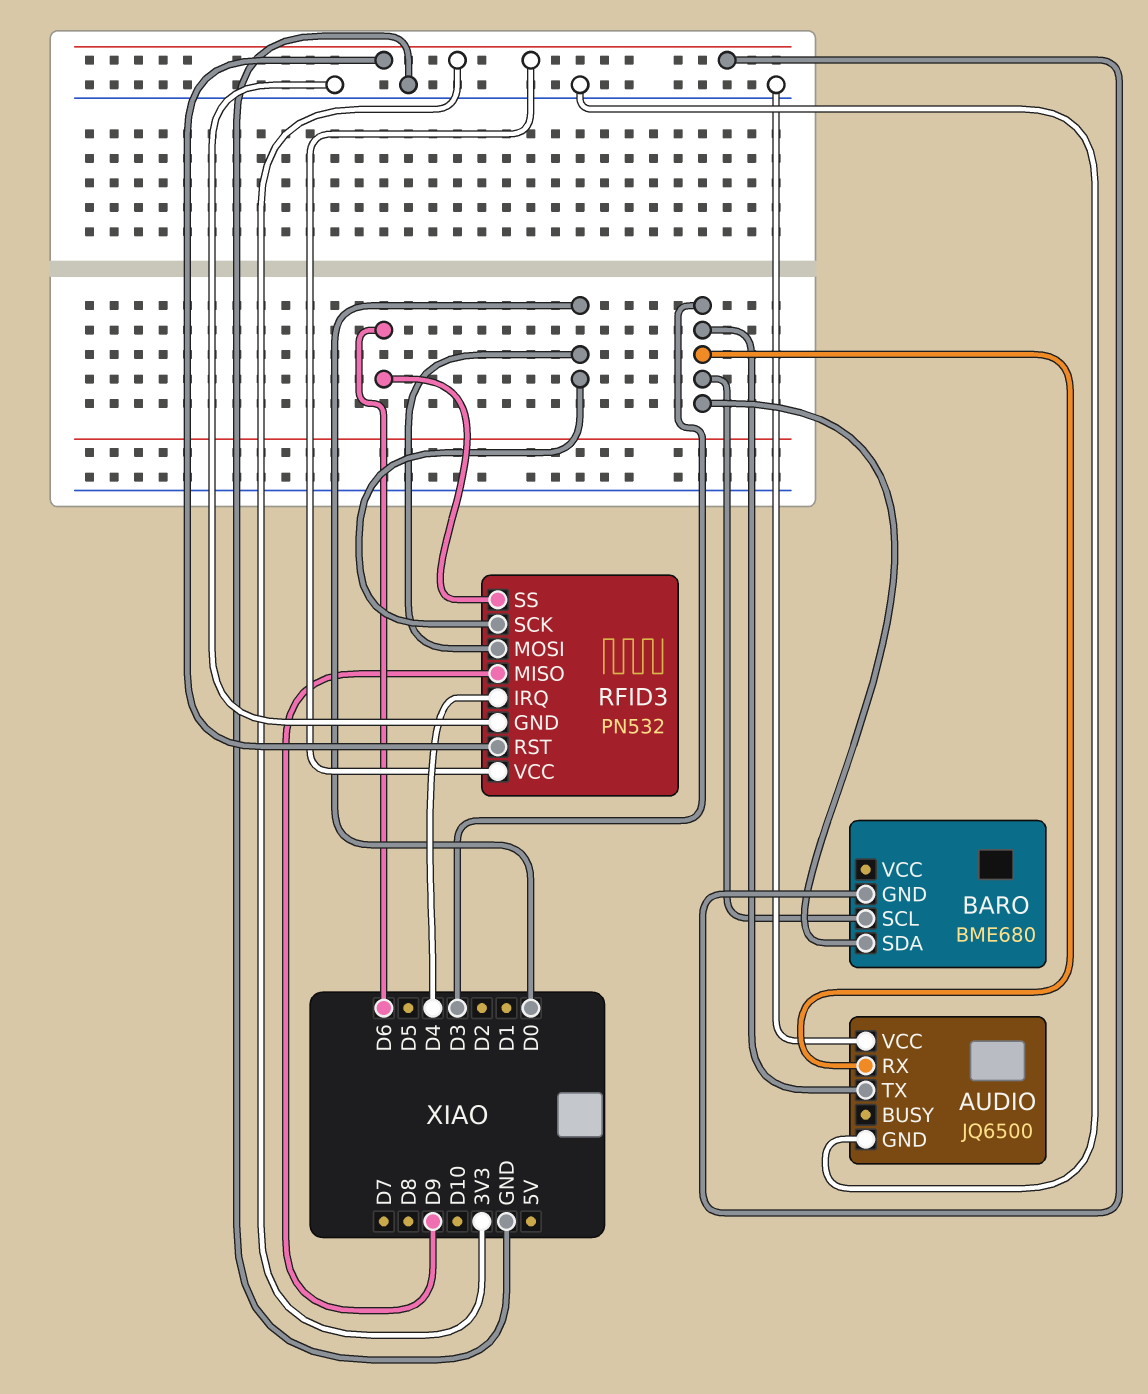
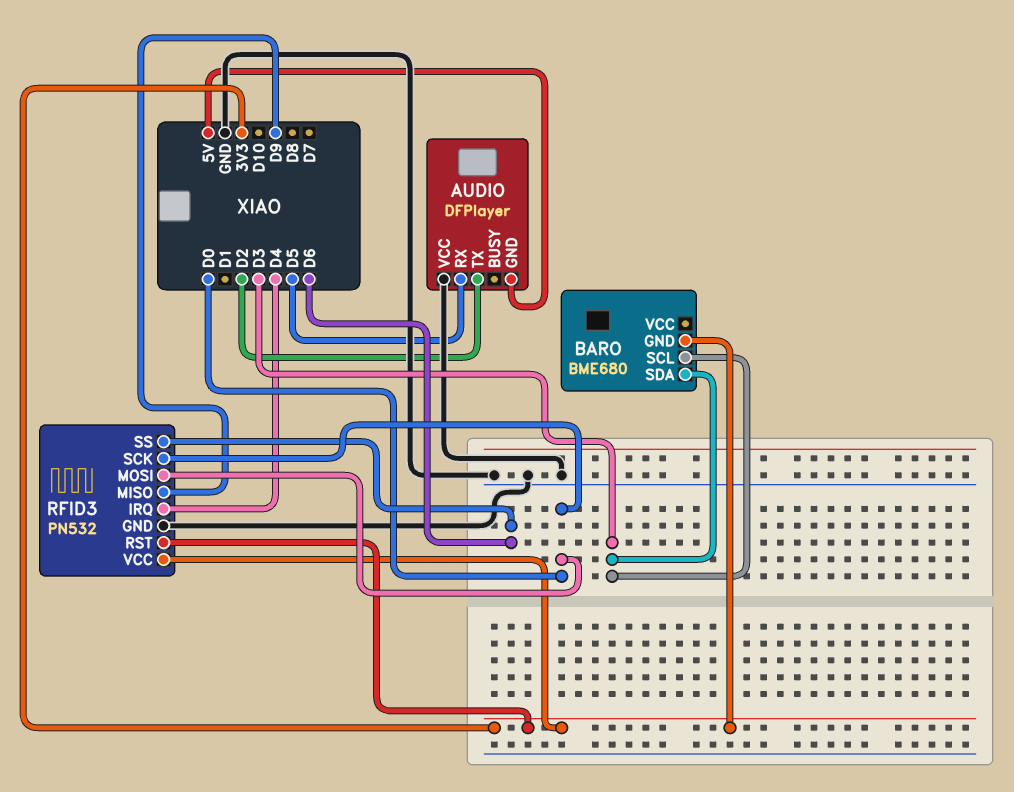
AUDIO: JQ6500 -> DFPlayer
AUDIO pin GND: GND -> 5V
AUDIO pin RX: D3 -> D5
AUDIO pin TX: D3 -> D2

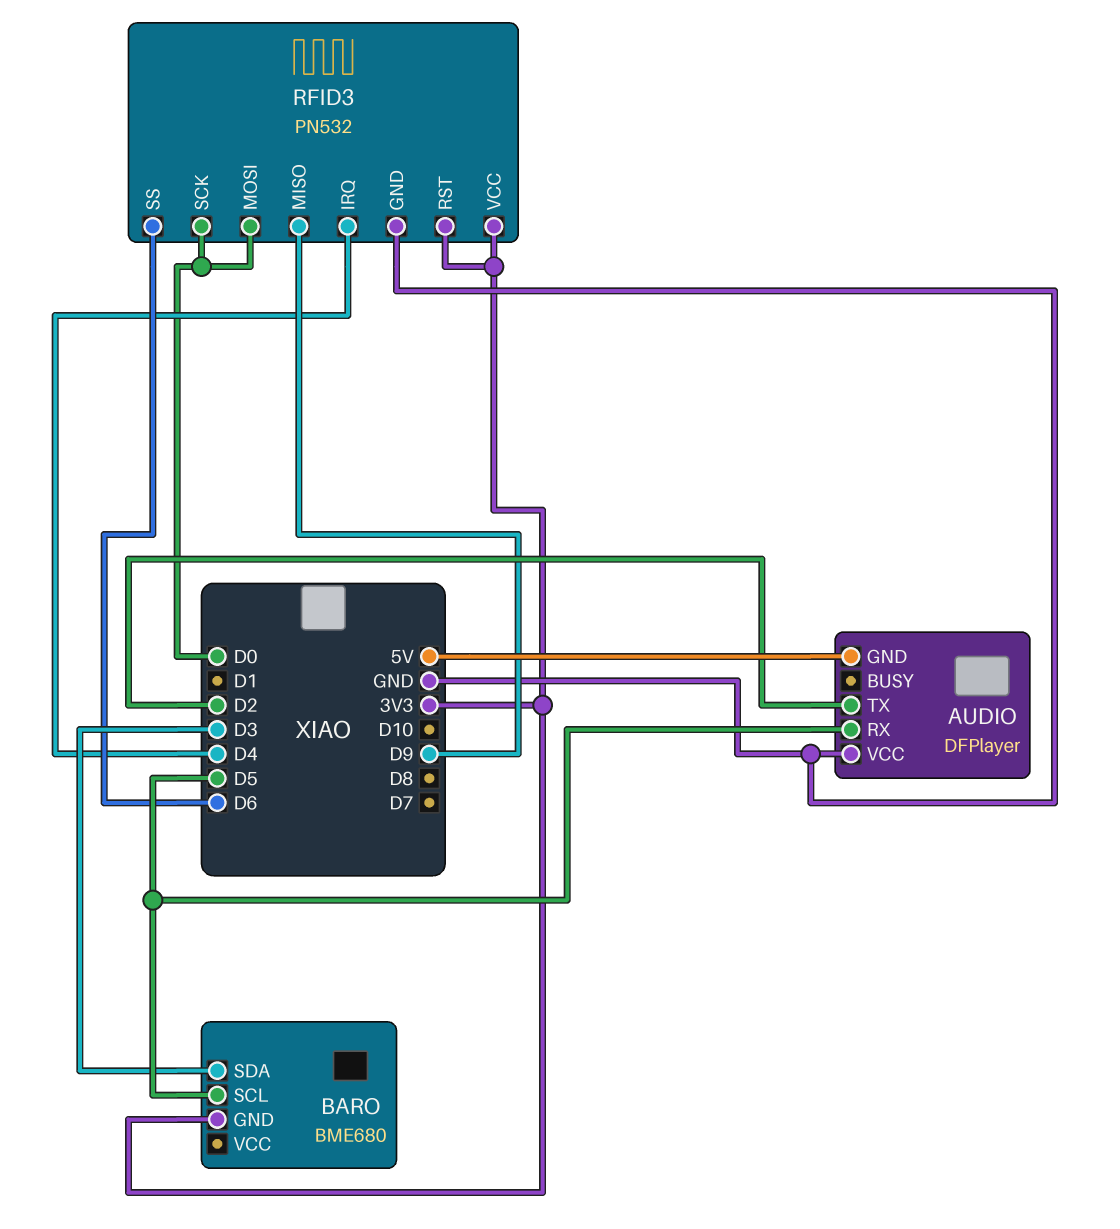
BARO pin SCL: D3 -> D5

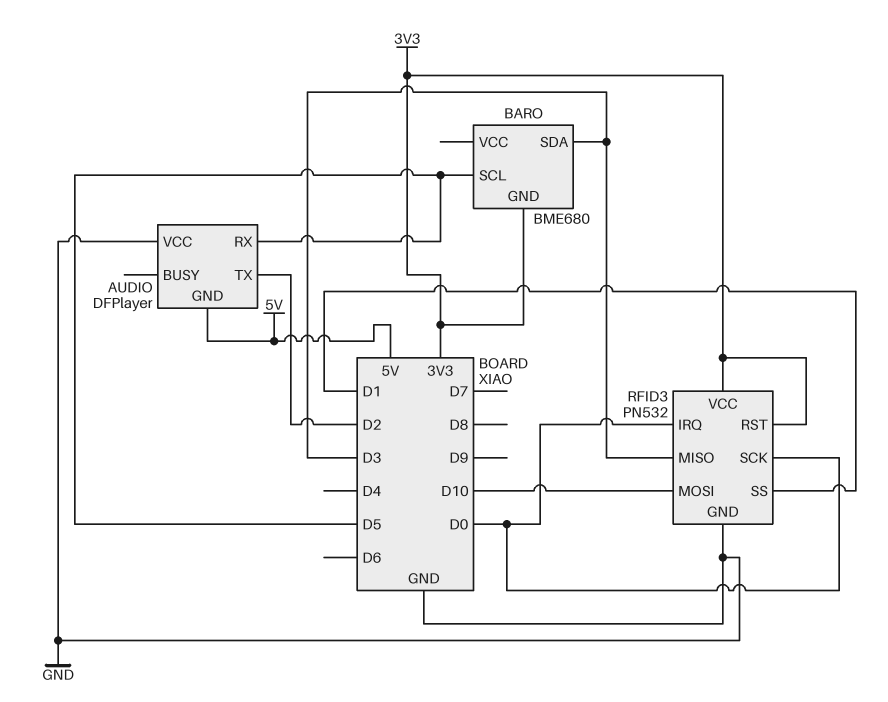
RFID3 pin IRQ: D4 -> D0
RFID3 pin MISO: D9 -> D3
RFID3 pin MOSI: D0 -> D10
RFID3 pin SS: D6 -> D1

